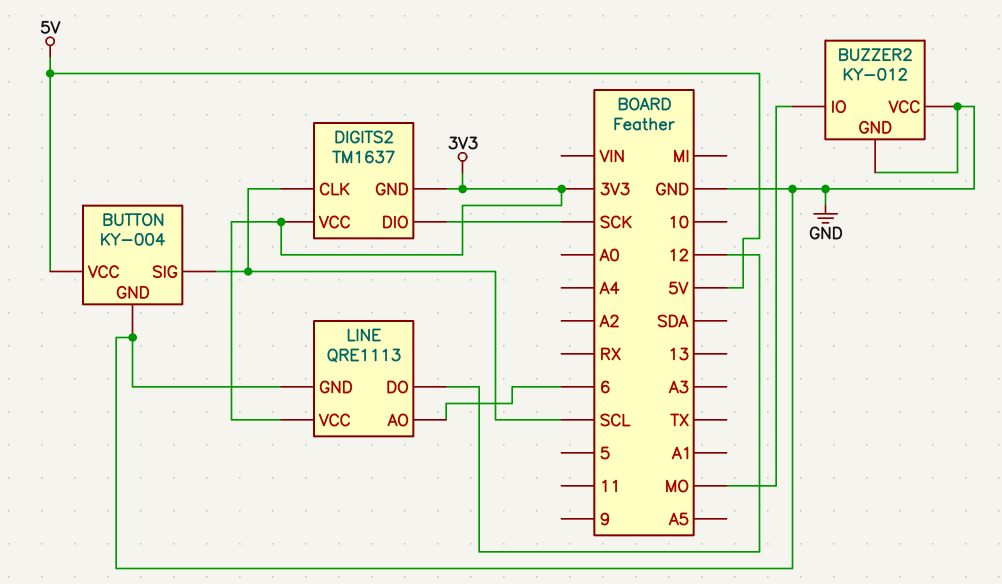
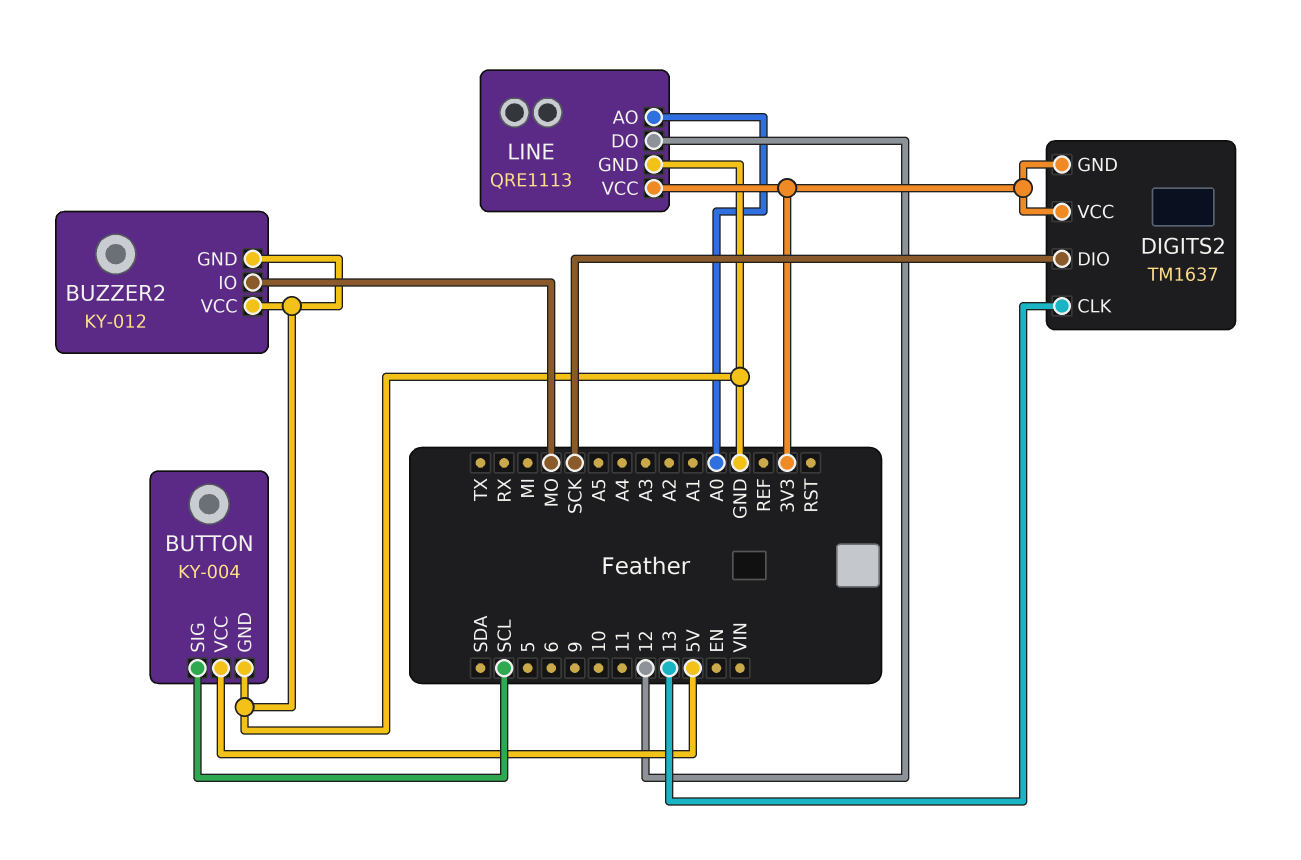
DIGITS2 pin CLK: SCL -> 13
LINE pin AO: 6 -> A0

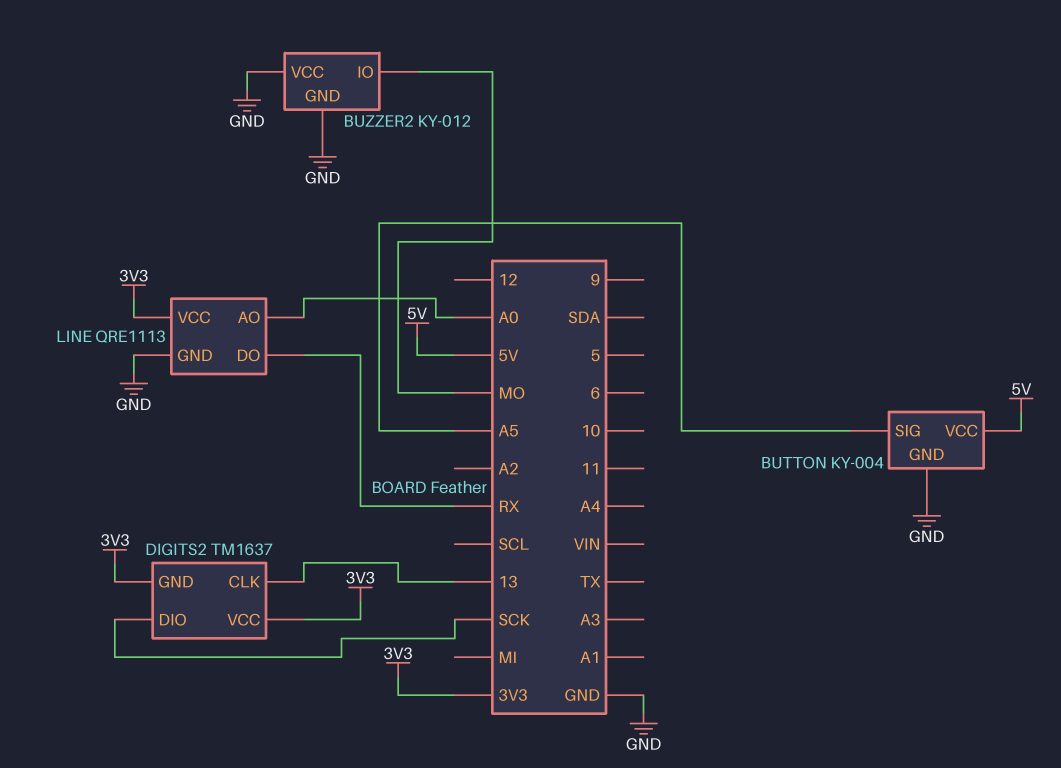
BUTTON pin SIG: SCL -> A5
LINE pin DO: 12 -> RX

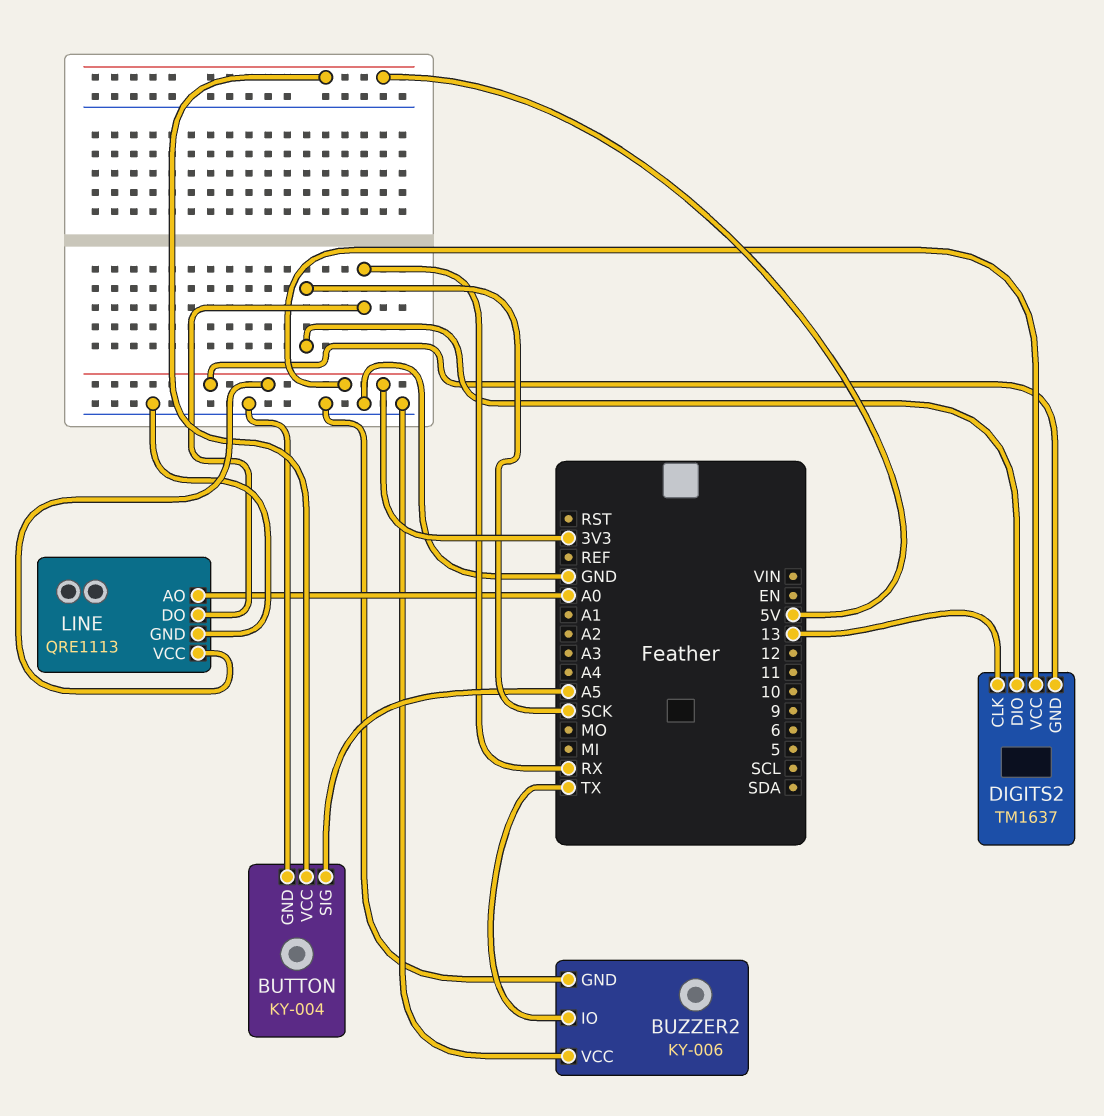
BUZZER2: KY-012 -> KY-006
BUZZER2 pin IO: MO -> TX

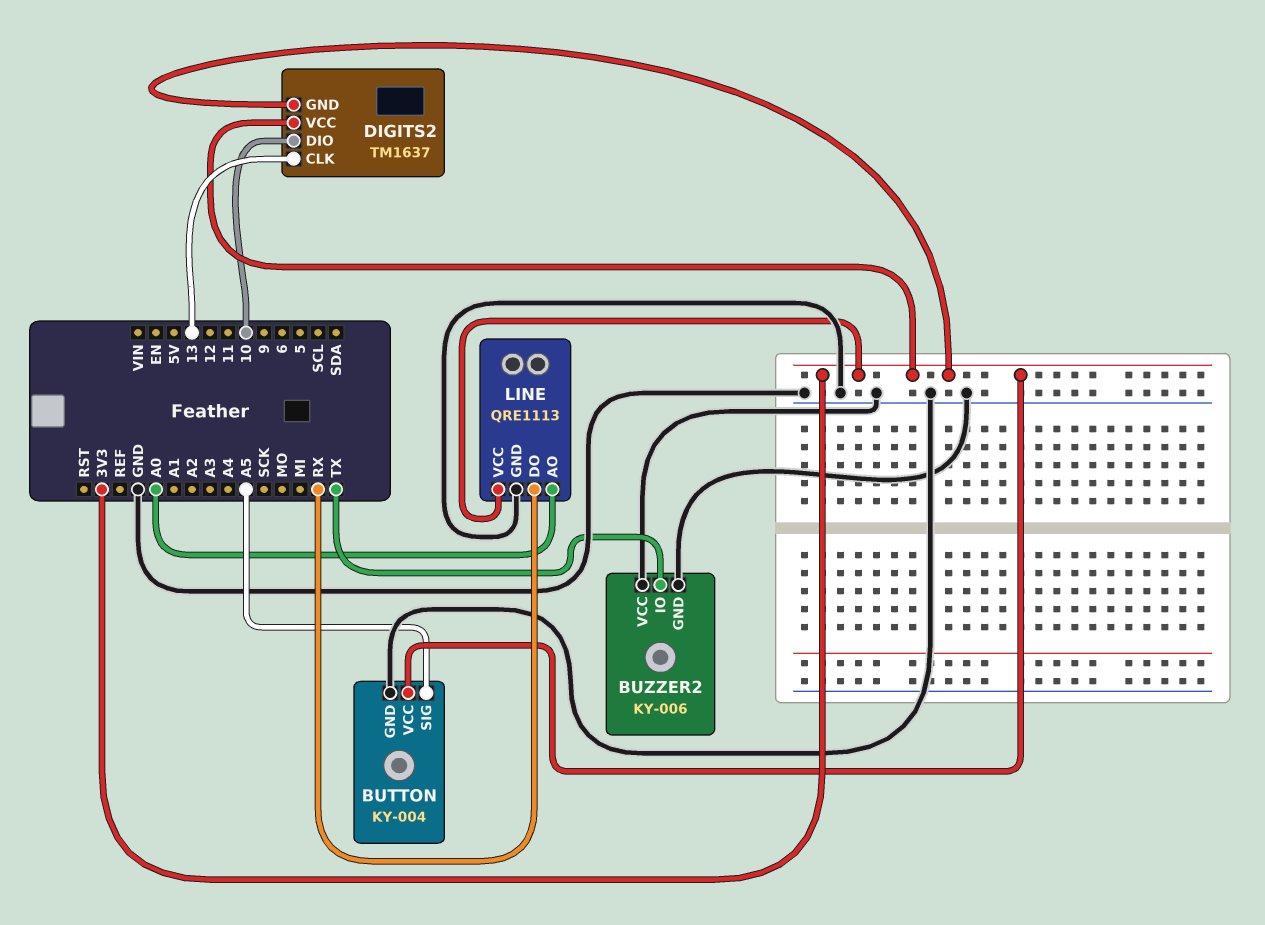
BUTTON pin VCC: 5V -> 3V3
DIGITS2 pin DIO: SCK -> 10

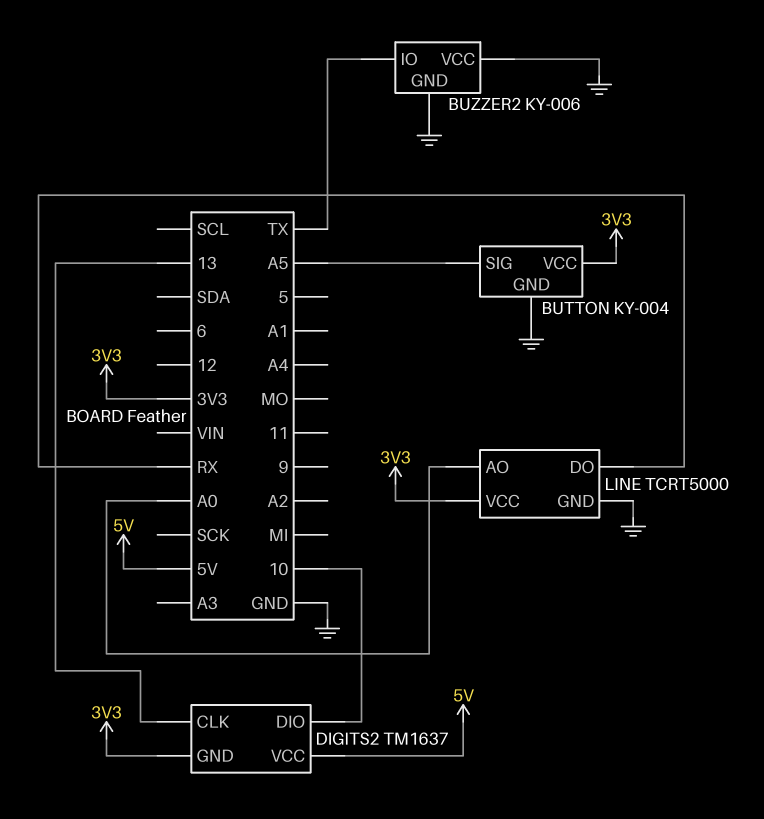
DIGITS2 pin VCC: 3V3 -> 5V
LINE: QRE1113 -> TCRT5000

